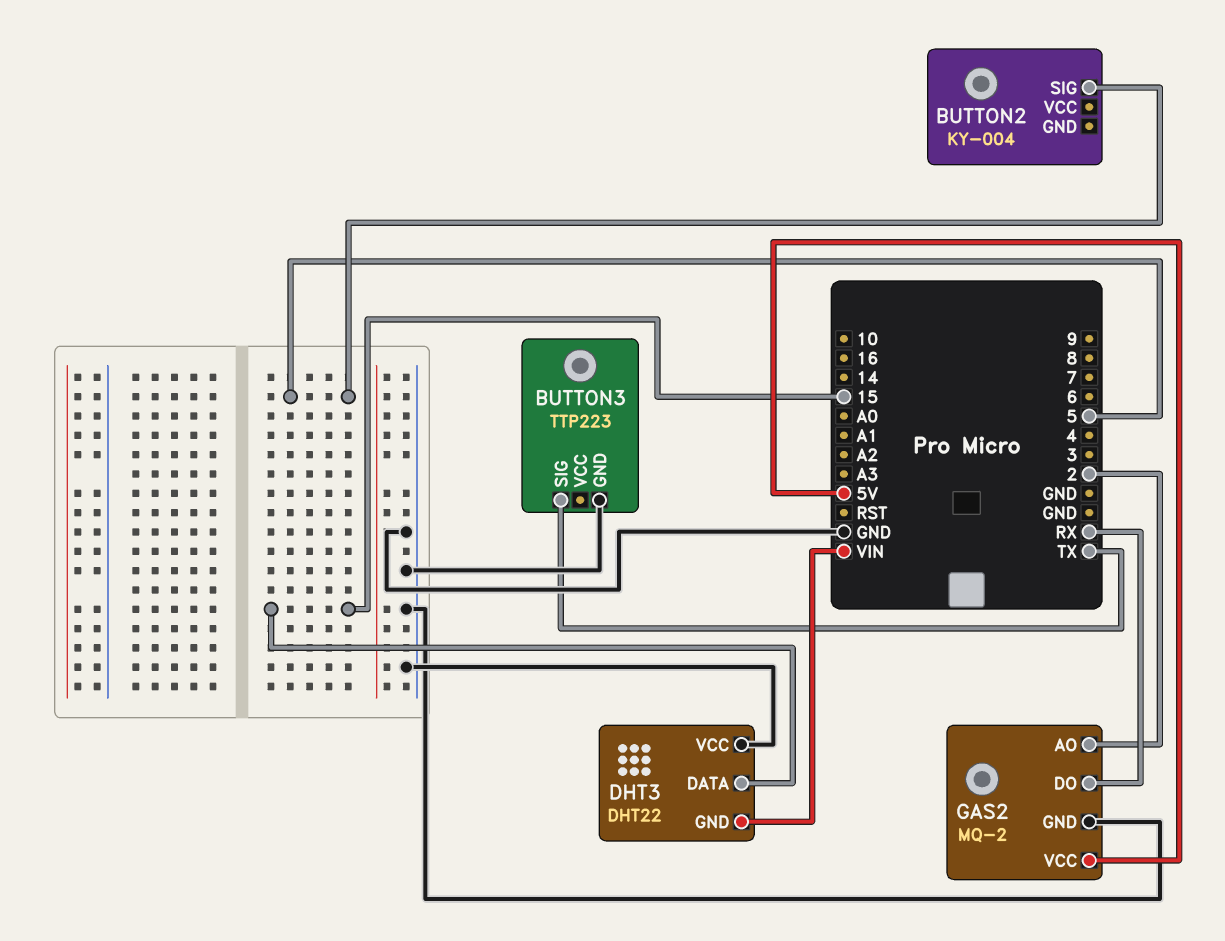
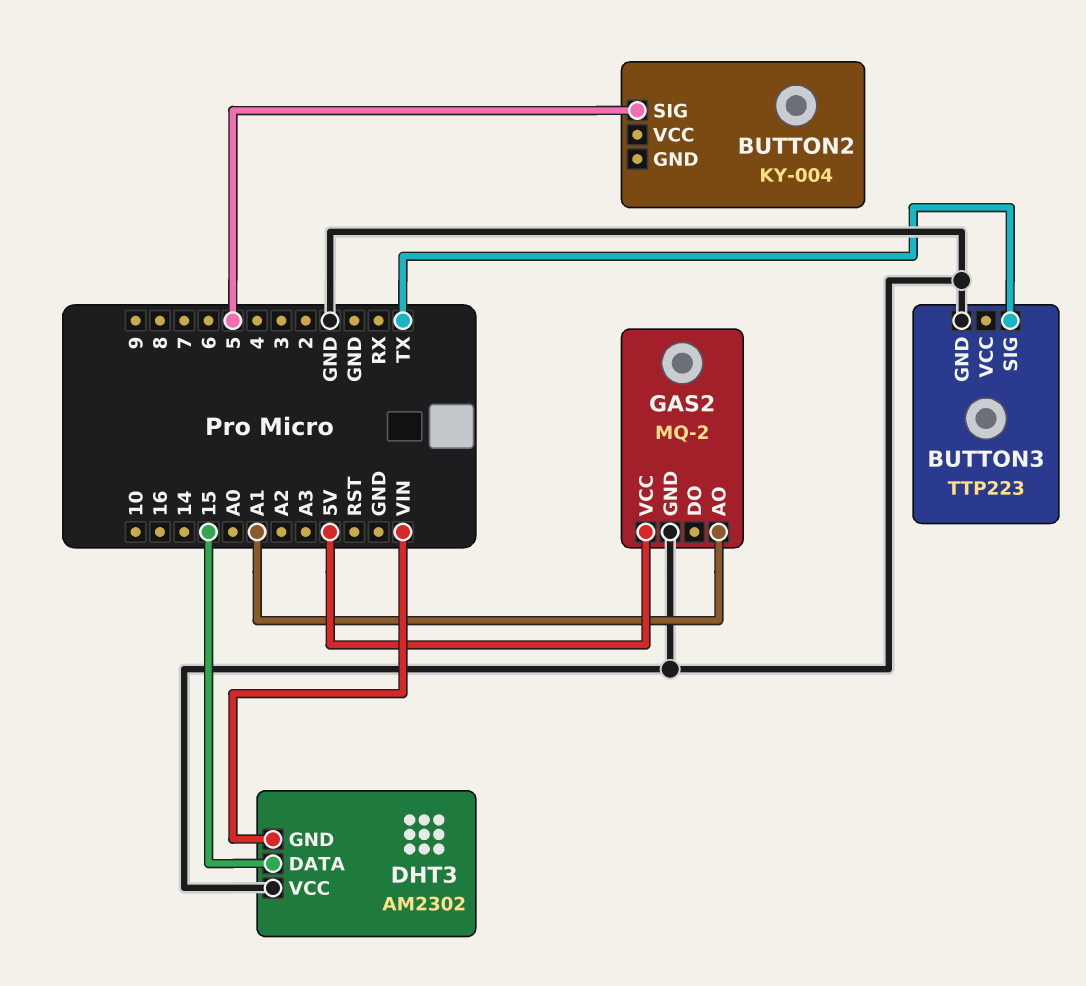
DHT3: DHT22 -> AM2302
GAS2 pin AO: 2 -> A1
GAS2 pin DO: RX -> none

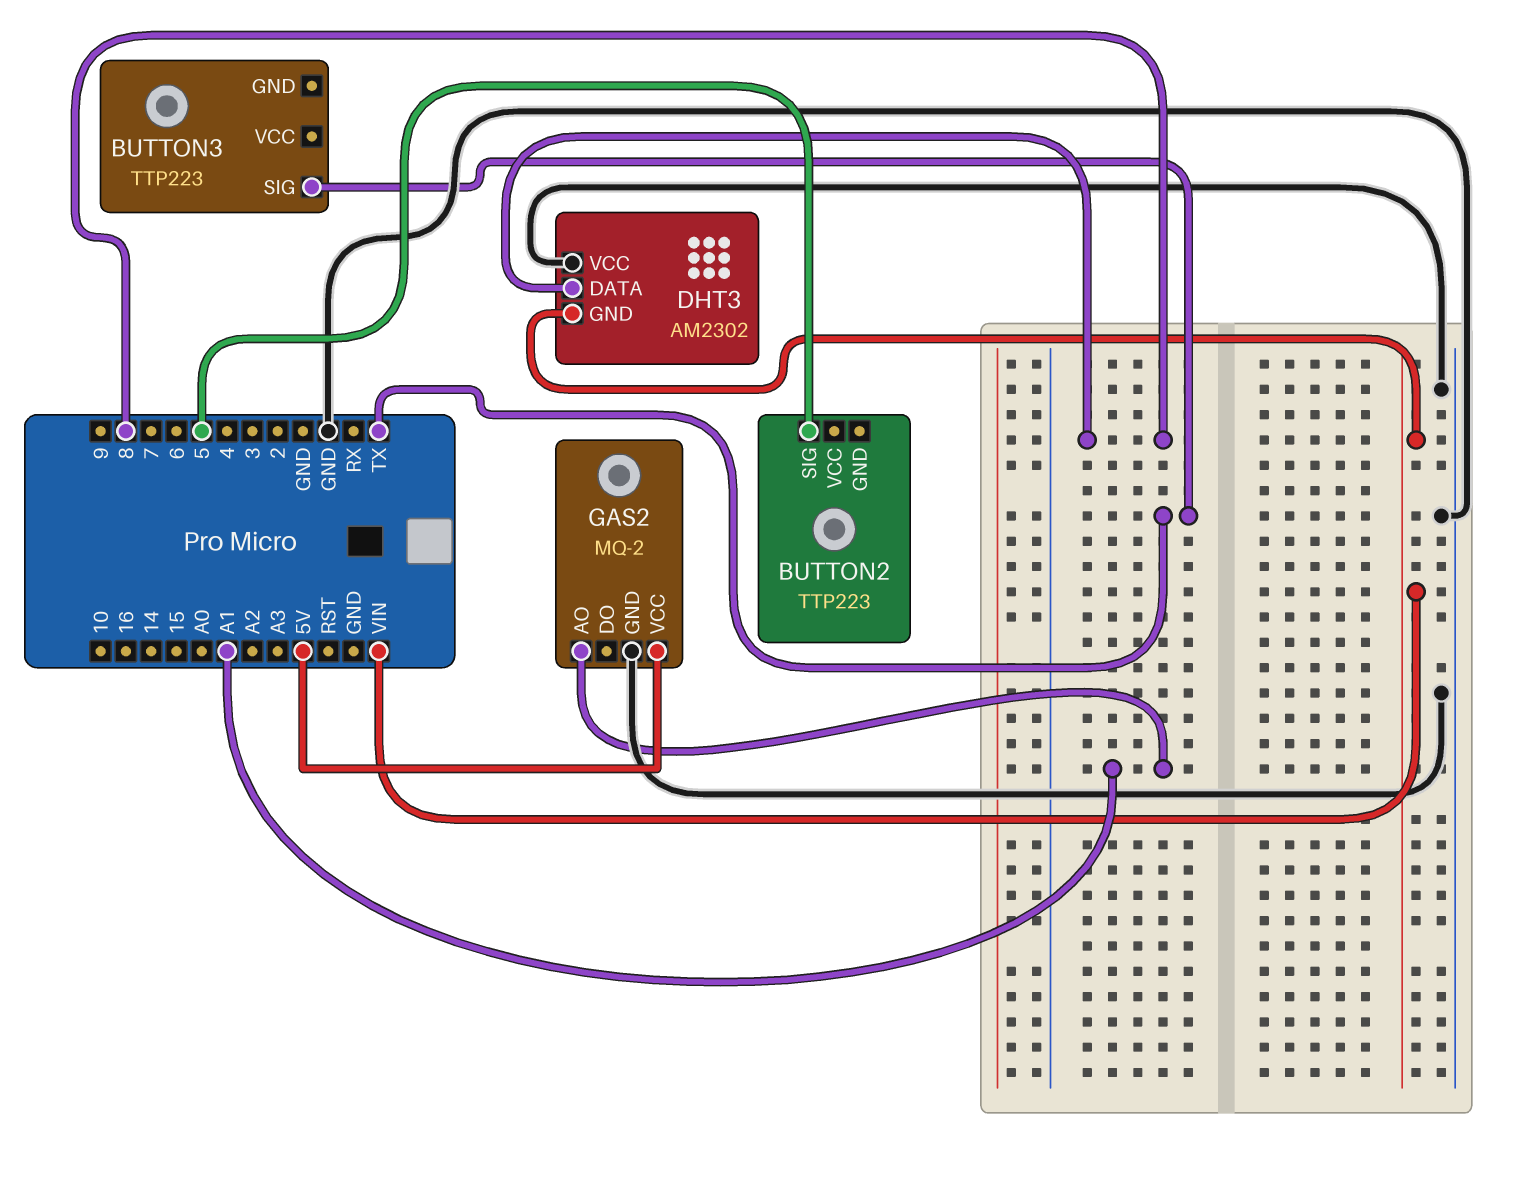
BUTTON2: KY-004 -> TTP223
BUTTON3 pin GND: GND -> none
DHT3 pin DATA: 15 -> 8

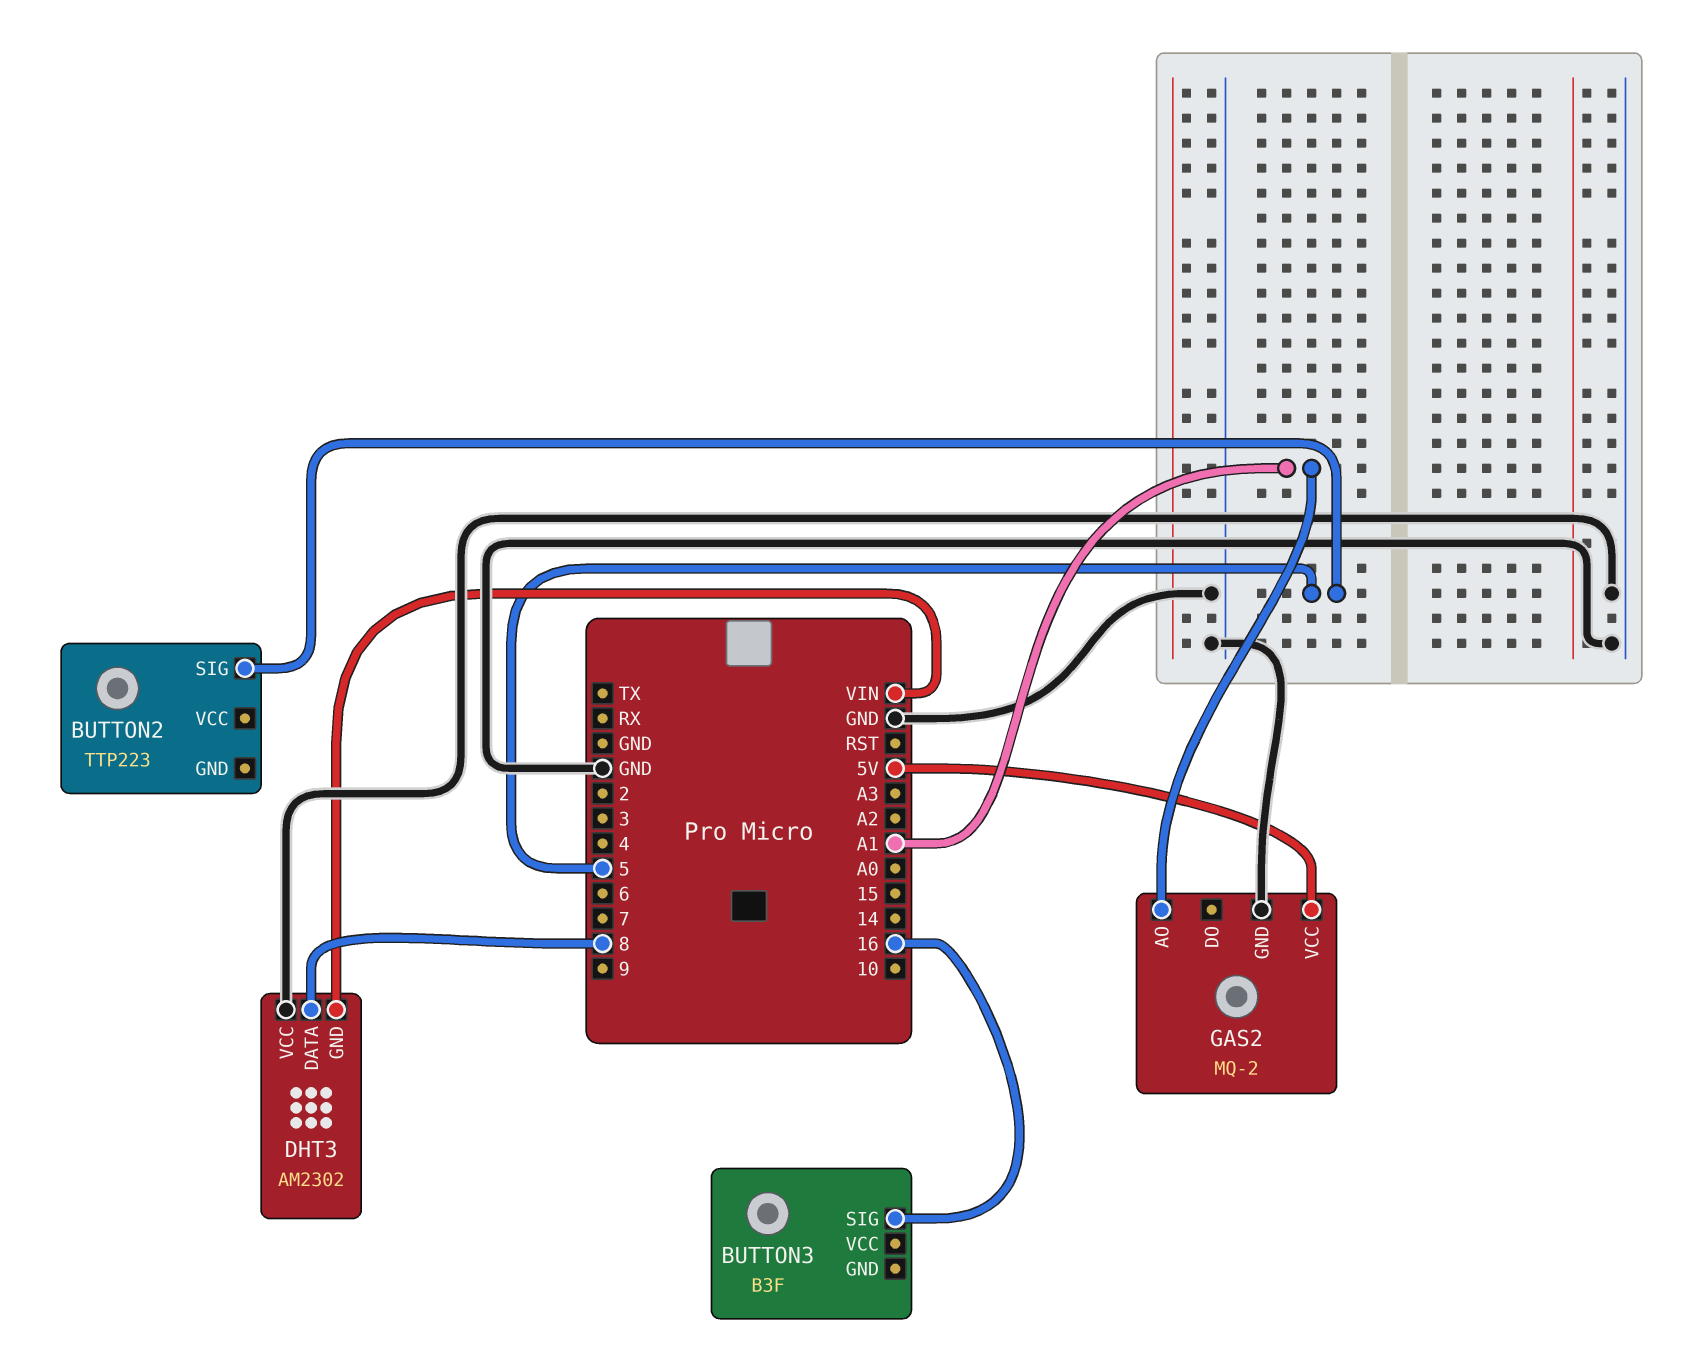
BUTTON3: TTP223 -> B3F
BUTTON3 pin SIG: TX -> 16

